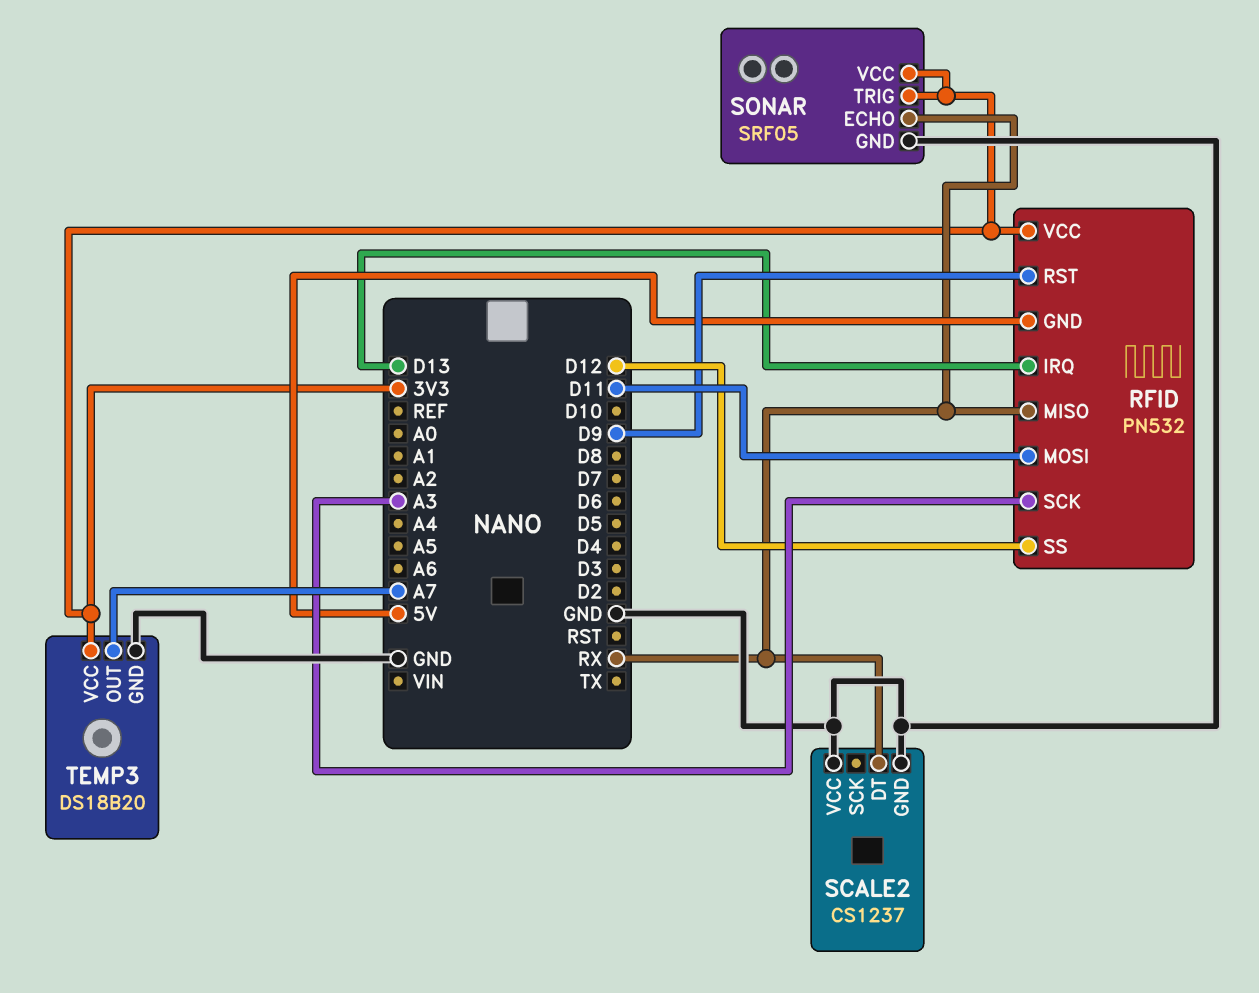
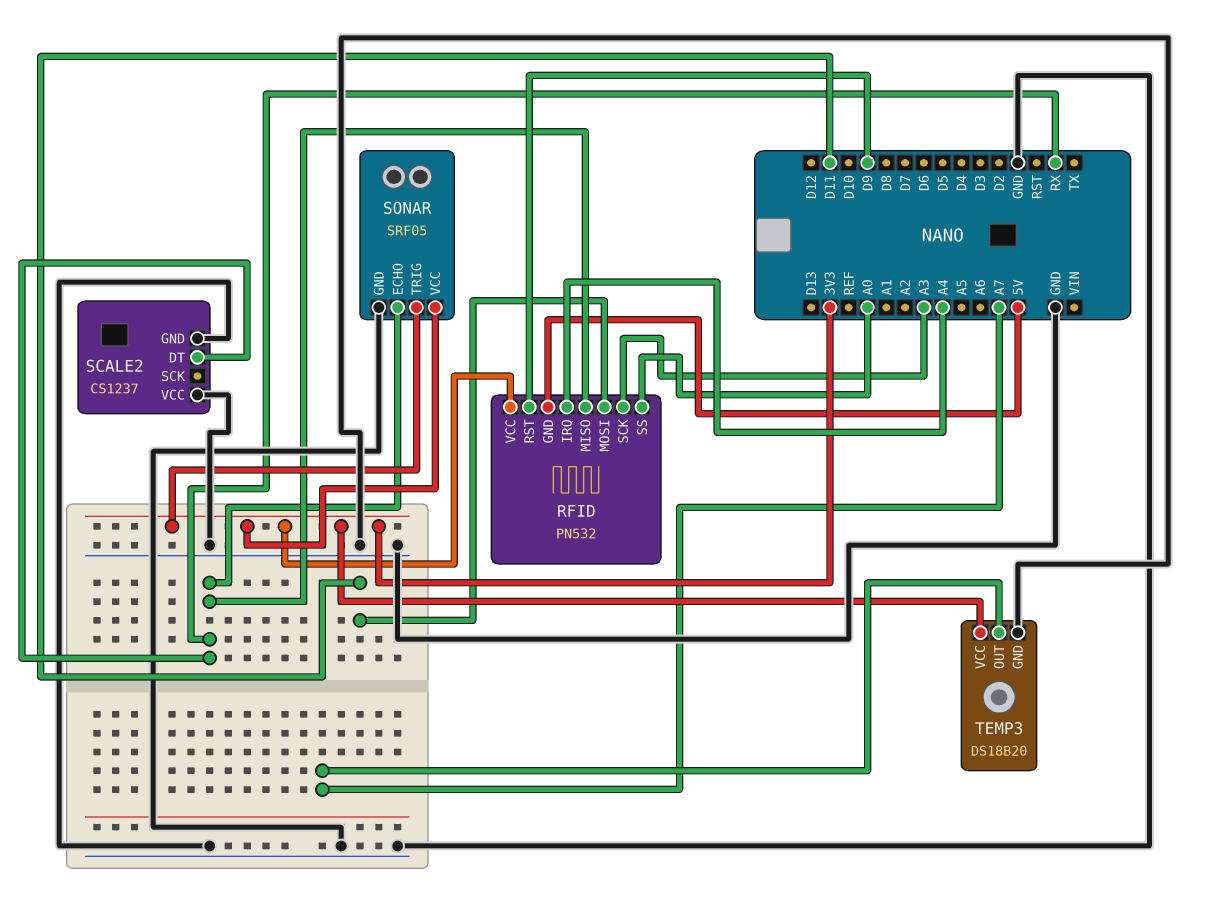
RFID pin IRQ: D13 -> A4
RFID pin SS: D12 -> A0

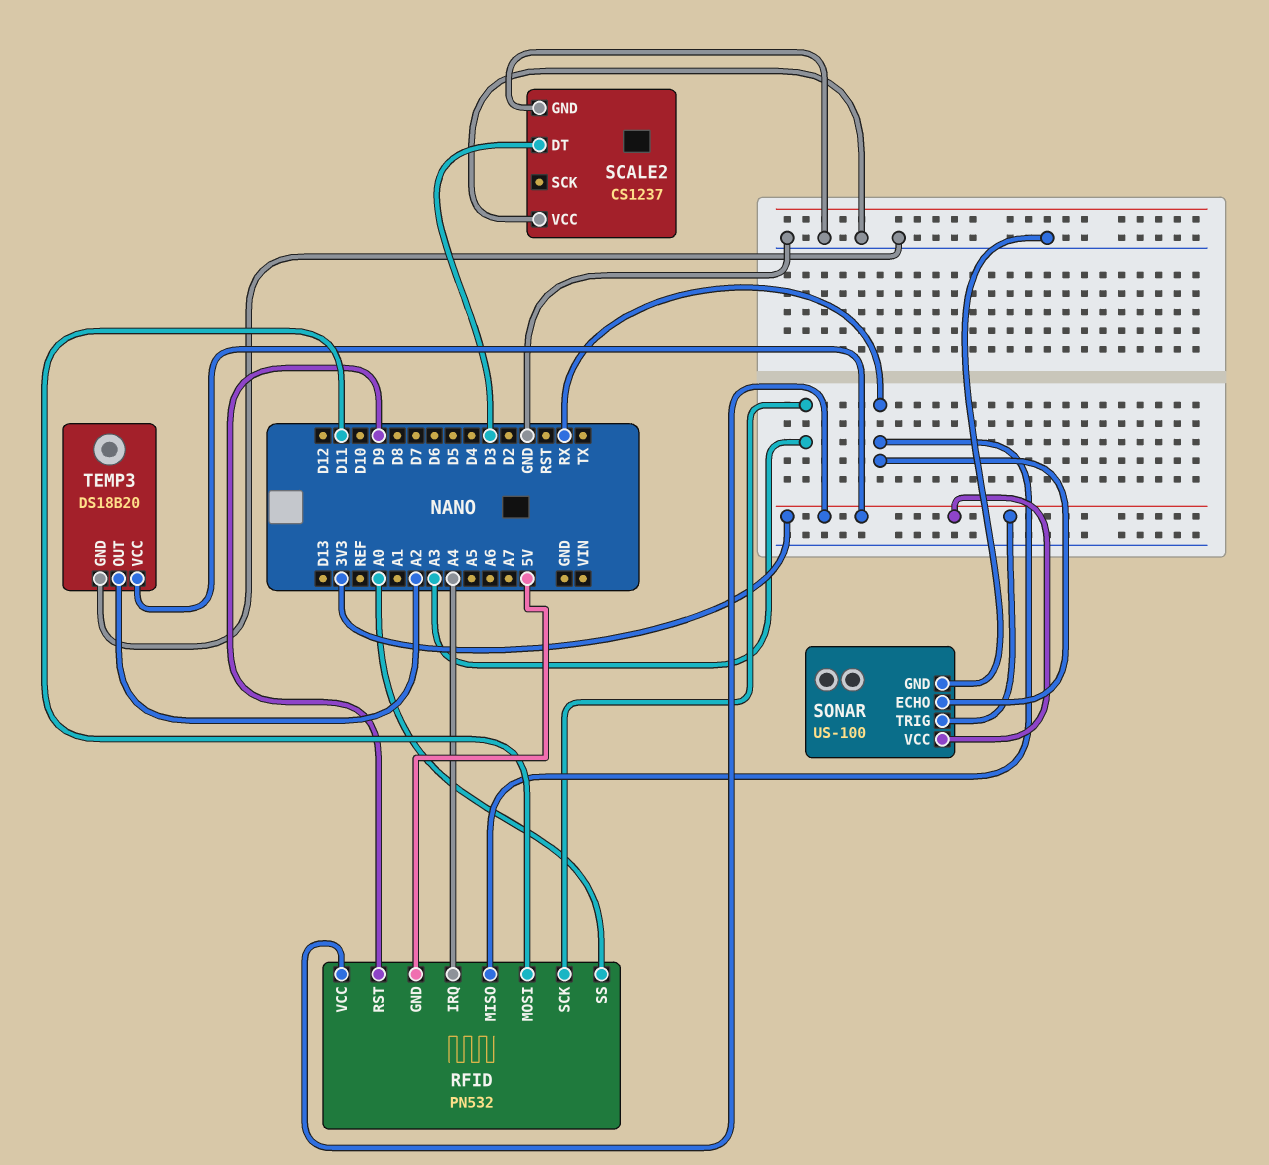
SCALE2 pin DT: RX -> D3
SONAR: SRF05 -> US-100
TEMP3 pin OUT: A7 -> A2

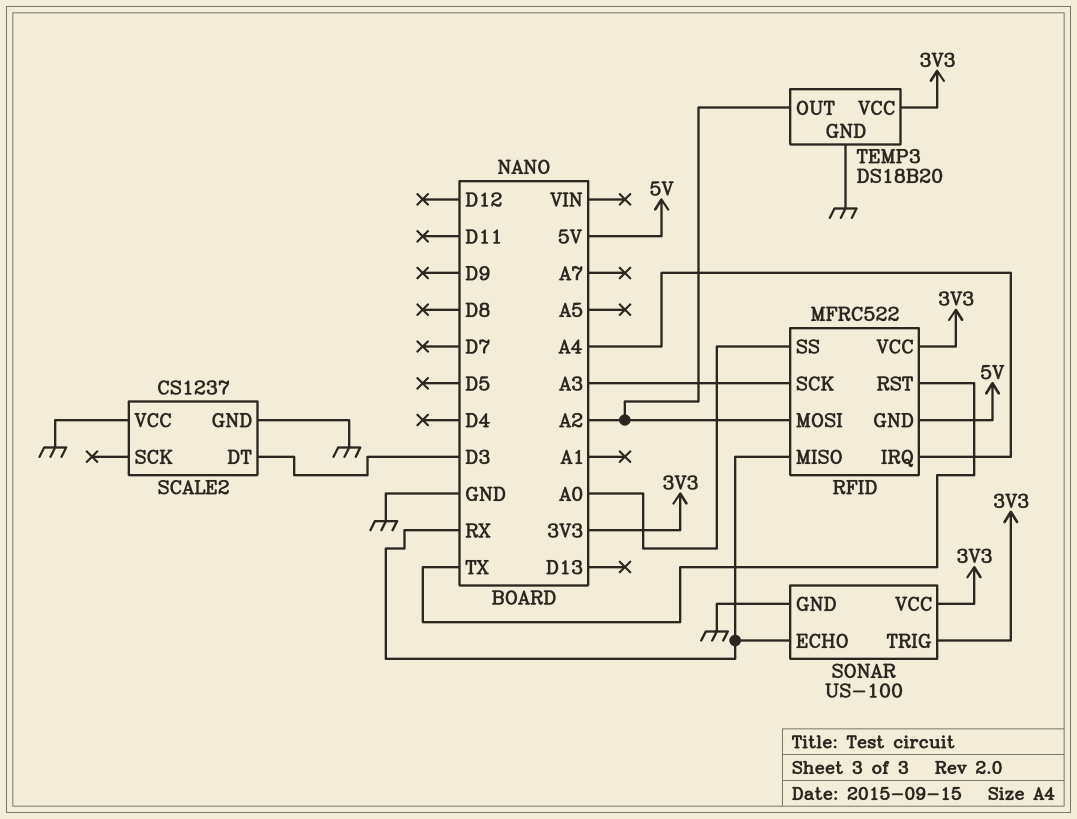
RFID: PN532 -> MFRC522
RFID pin MOSI: D11 -> A2
RFID pin RST: D9 -> TX

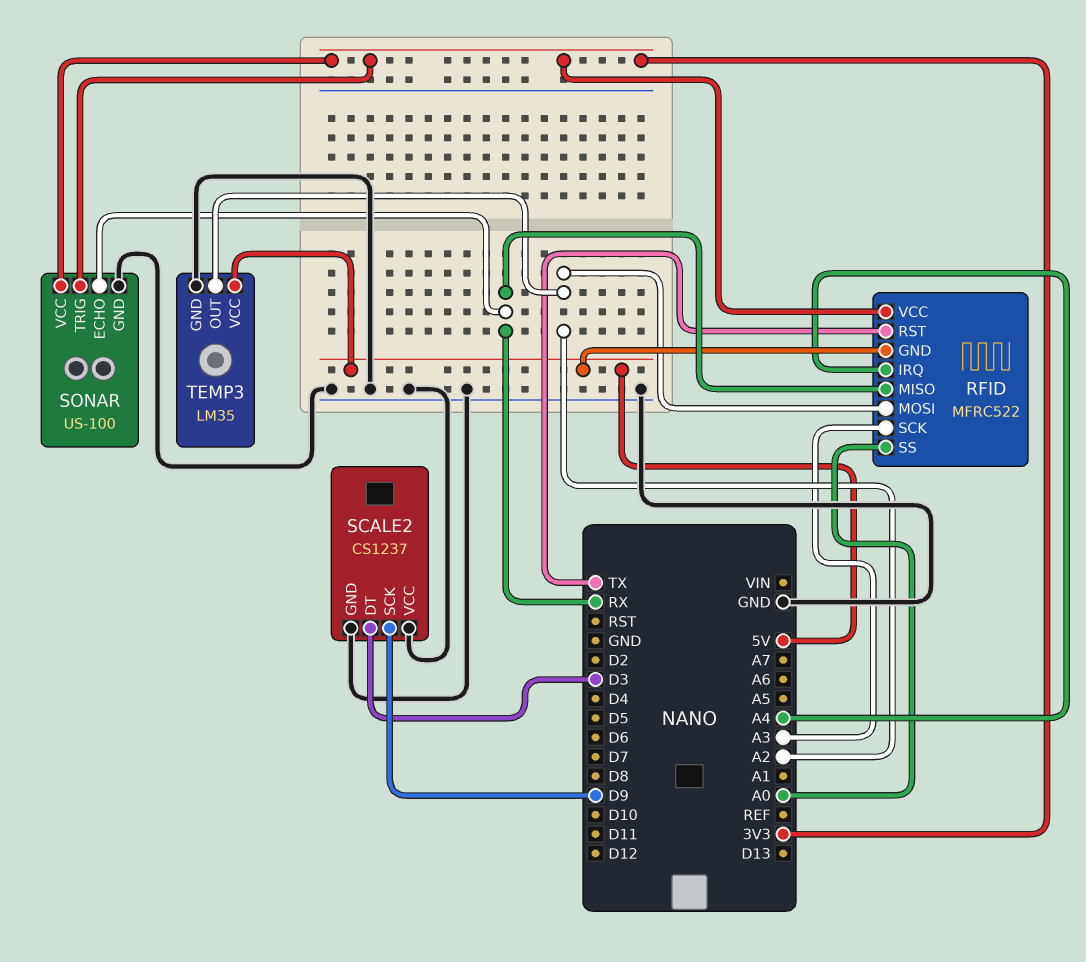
SCALE2 pin SCK: none -> D9
TEMP3: DS18B20 -> LM35
TEMP3 pin VCC: 3V3 -> 5V

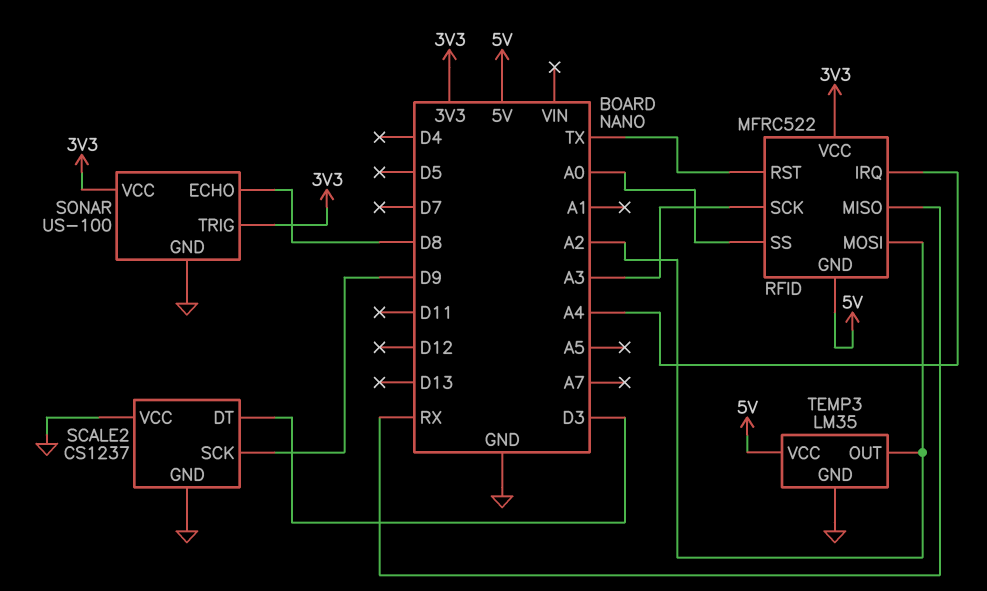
SONAR pin ECHO: RX -> D8

